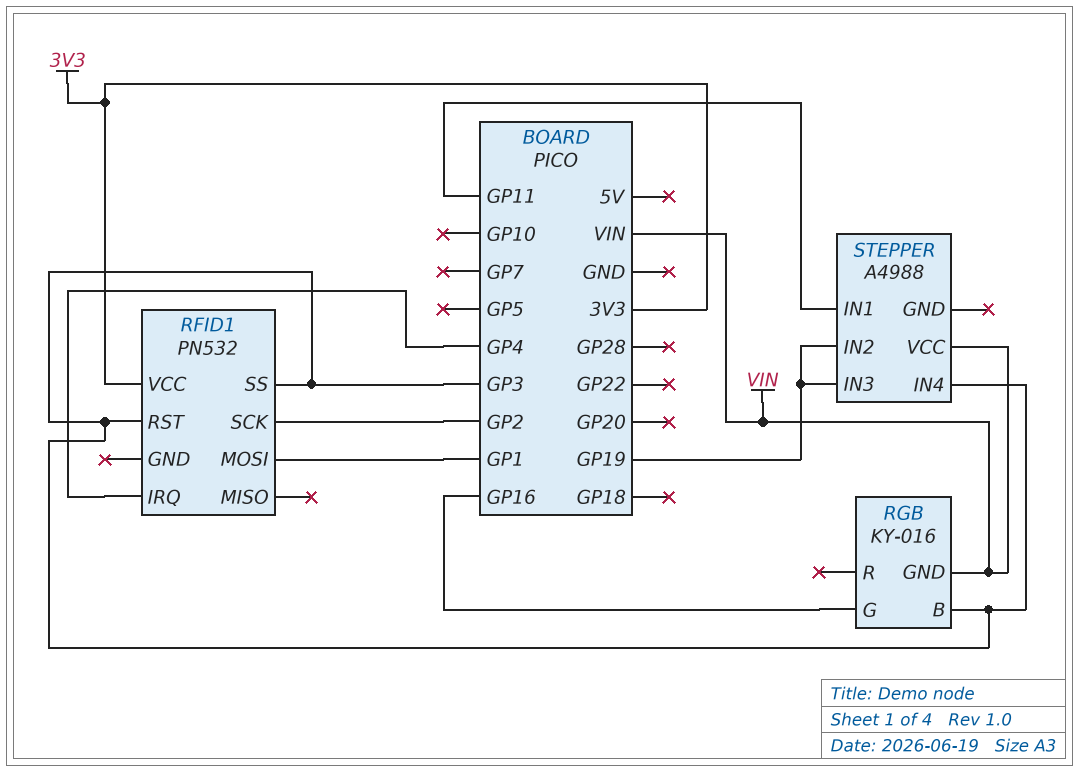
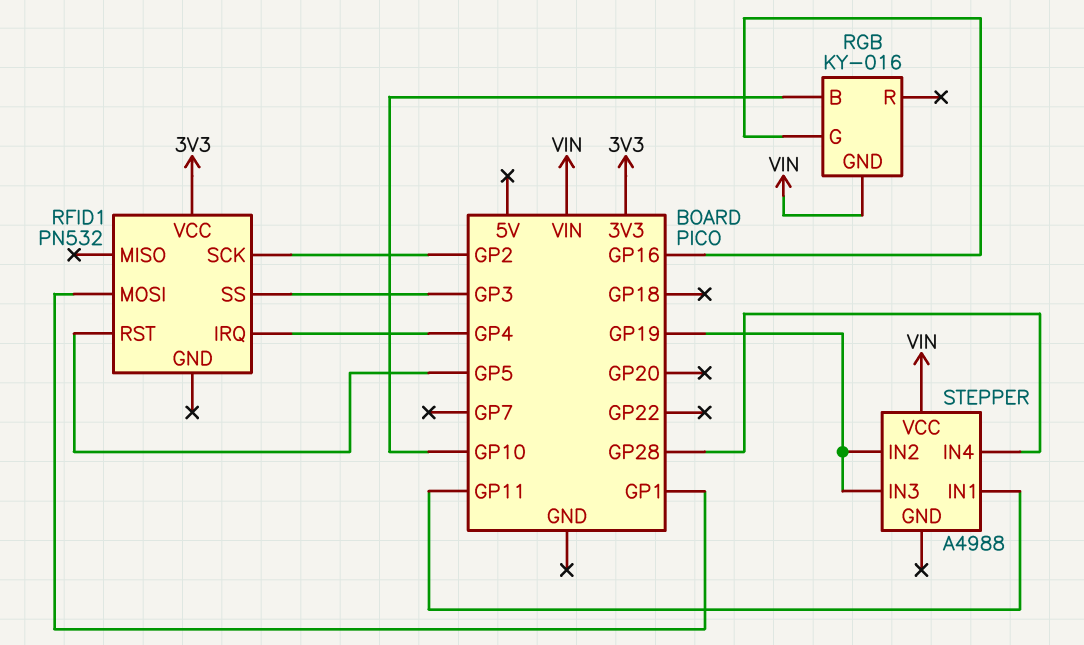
RFID1 pin RST: GP3 -> GP5
RGB pin B: GP3 -> GP10
STEPPER pin IN4: GP3 -> GP28

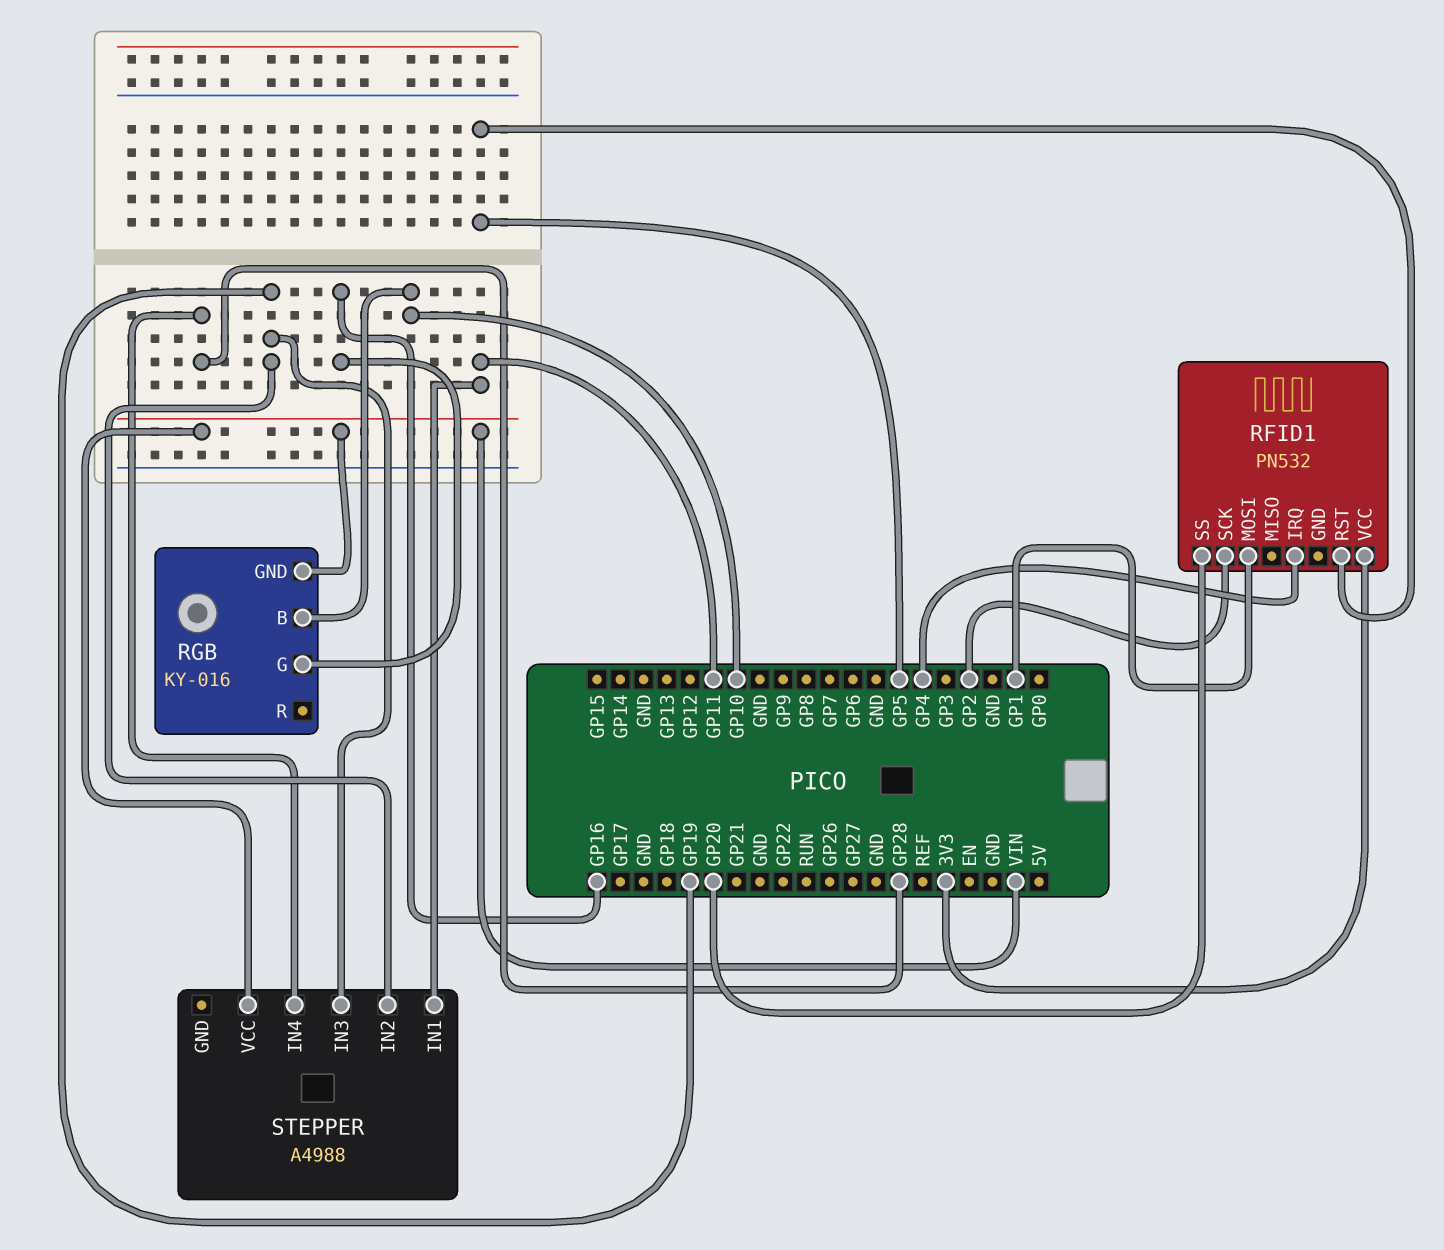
RFID1 pin SS: GP3 -> GP20

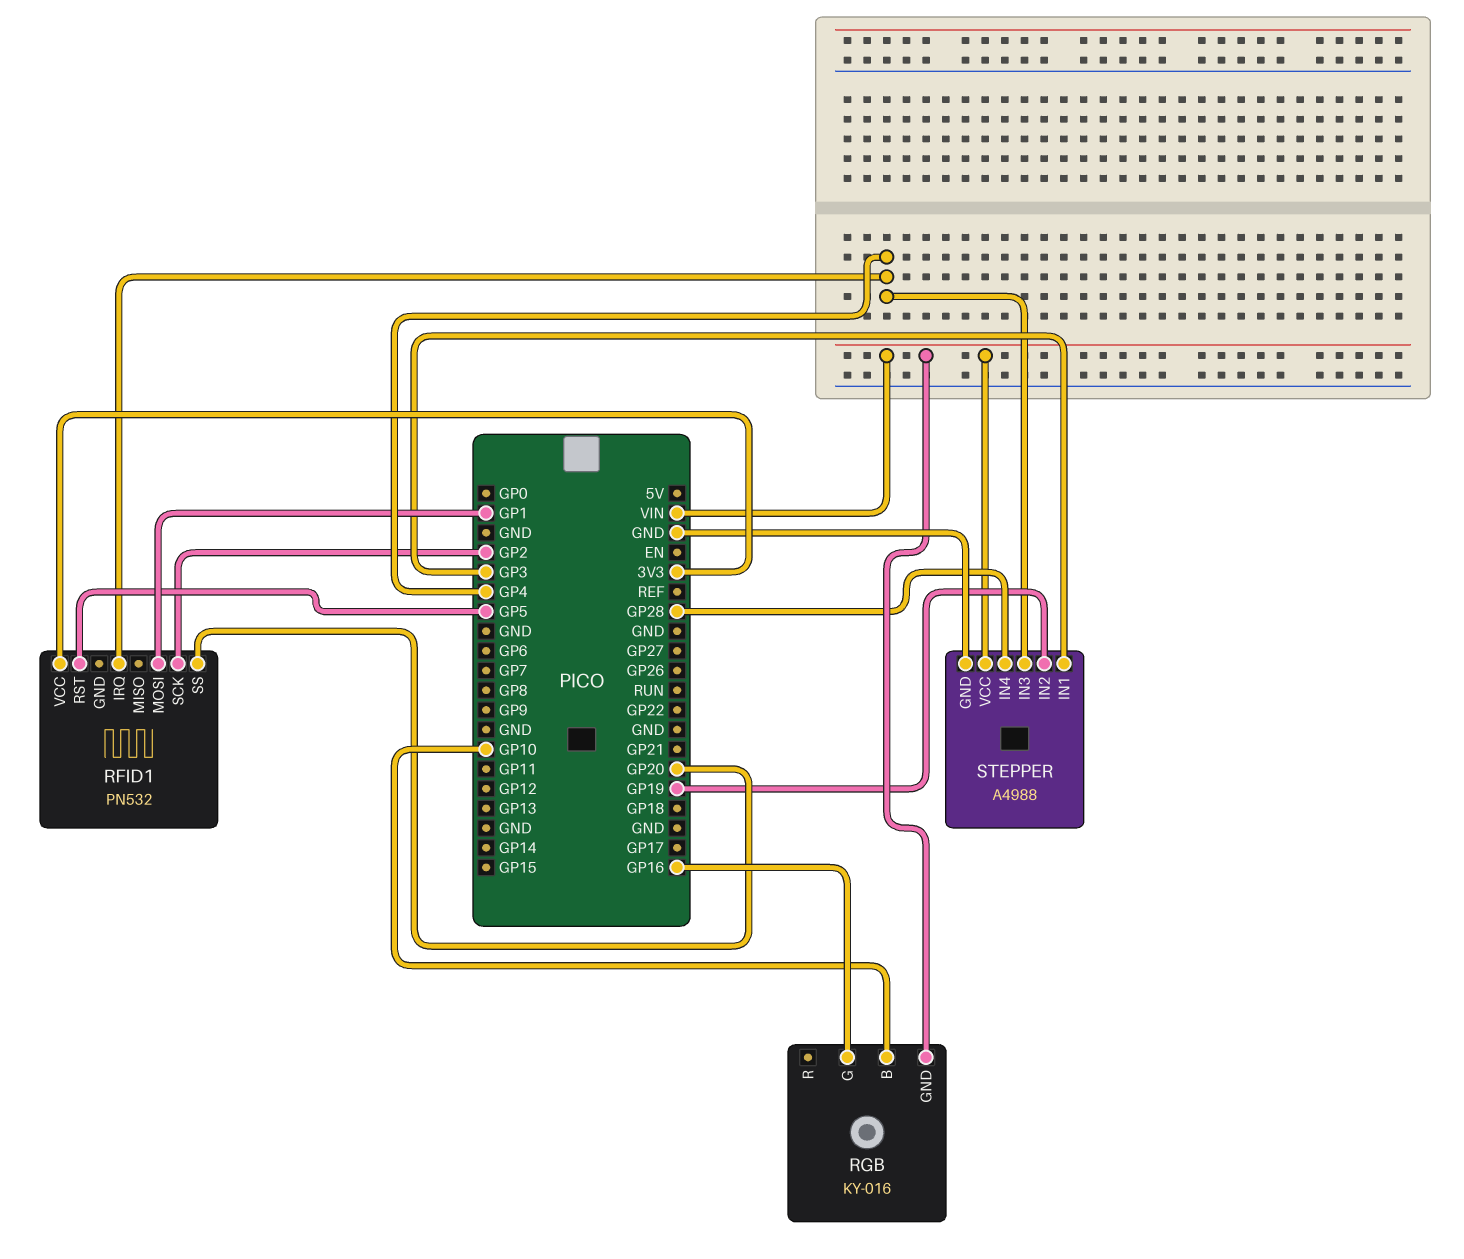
STEPPER pin GND: none -> GND
STEPPER pin IN1: GP11 -> GP3
STEPPER pin IN3: GP19 -> GP4

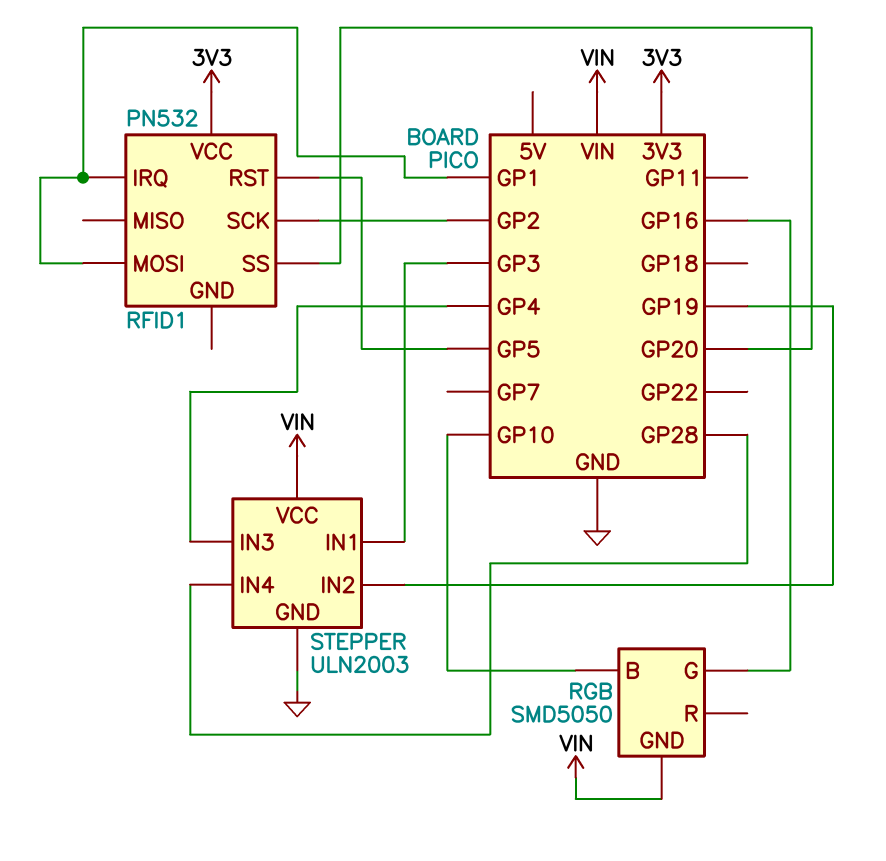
RFID1 pin IRQ: GP4 -> GP1
RGB: KY-016 -> SMD5050
STEPPER: A4988 -> ULN2003

